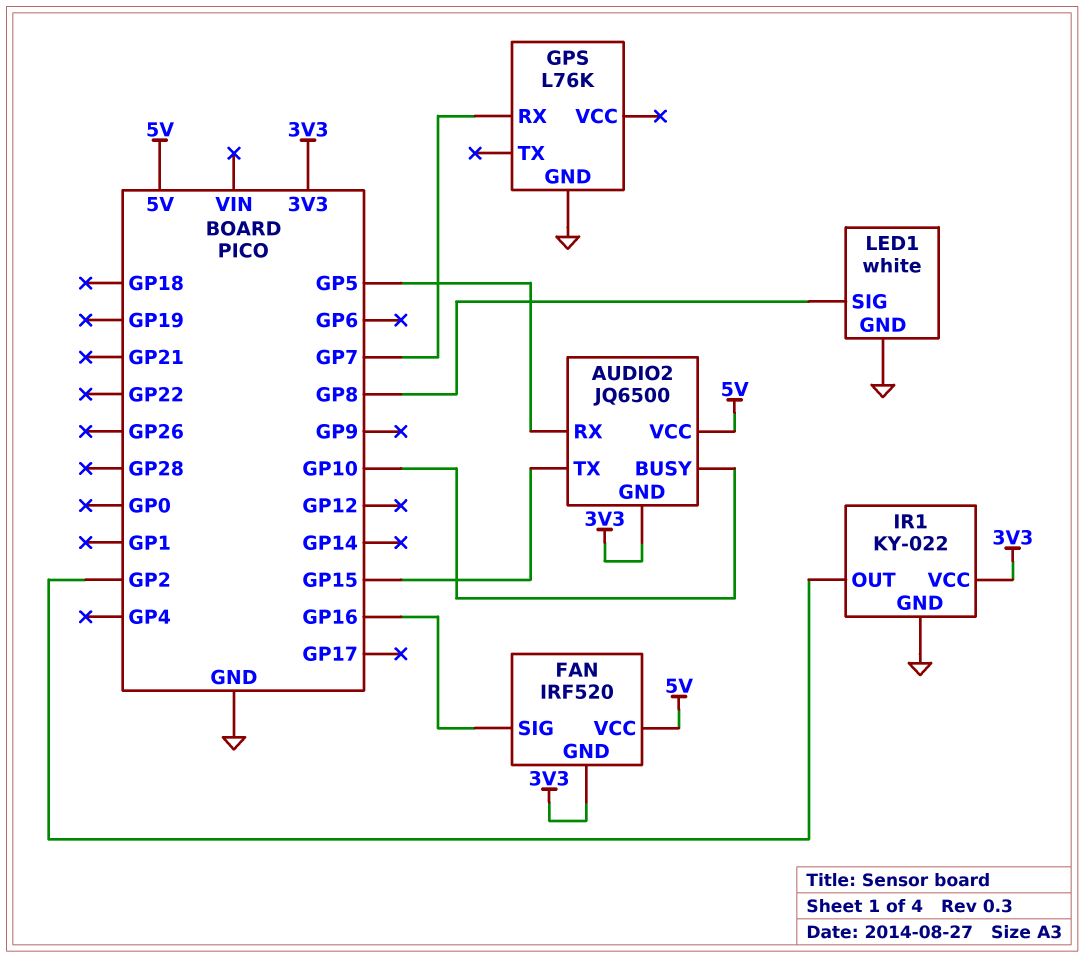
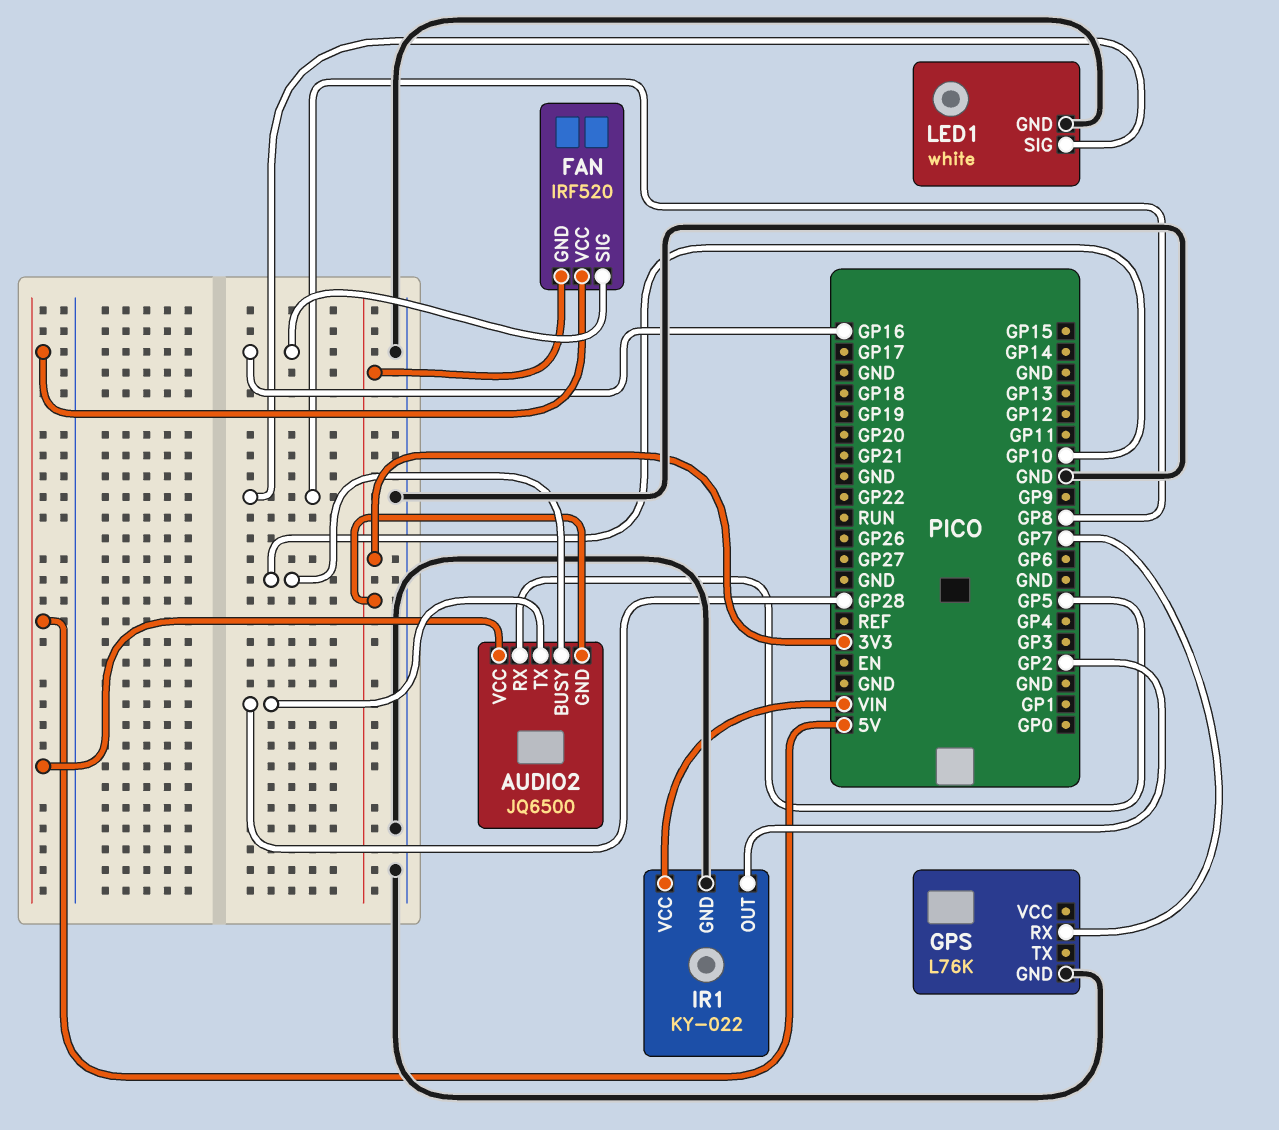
AUDIO2 pin TX: GP15 -> GP28
IR1 pin VCC: 3V3 -> VIN

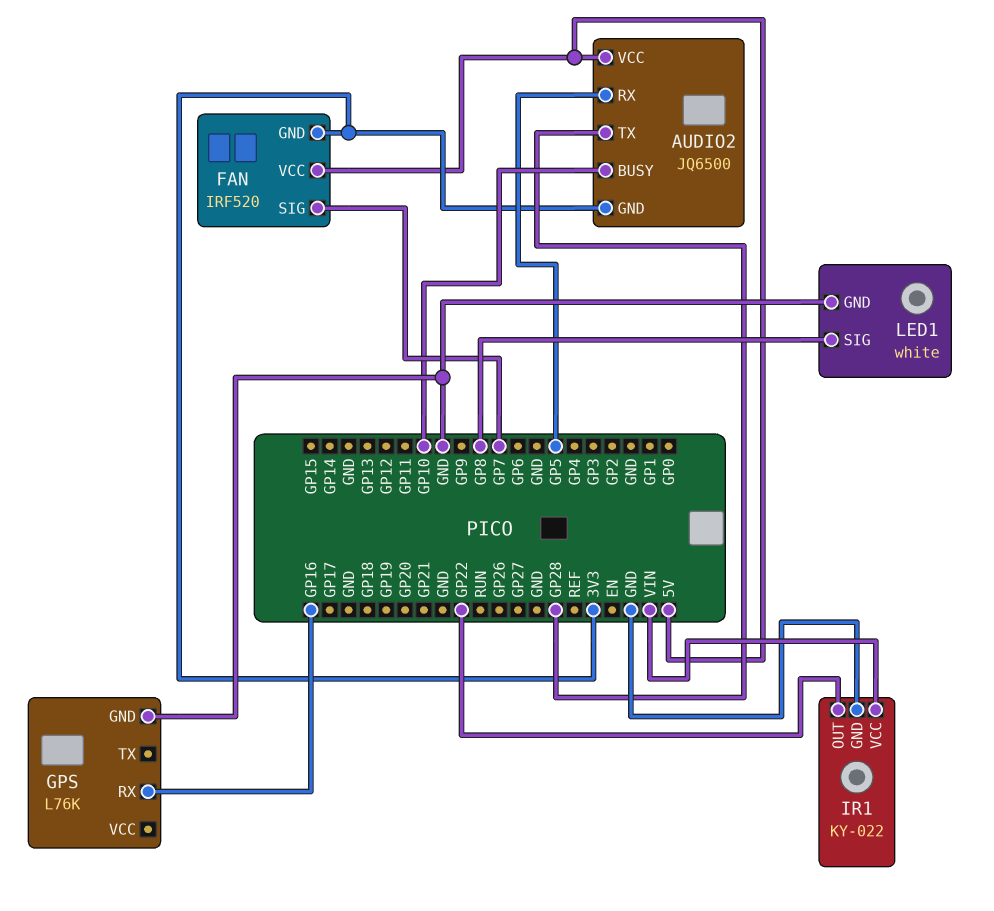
FAN pin SIG: GP16 -> GP7
GPS pin RX: GP7 -> GP16
IR1 pin OUT: GP2 -> GP22

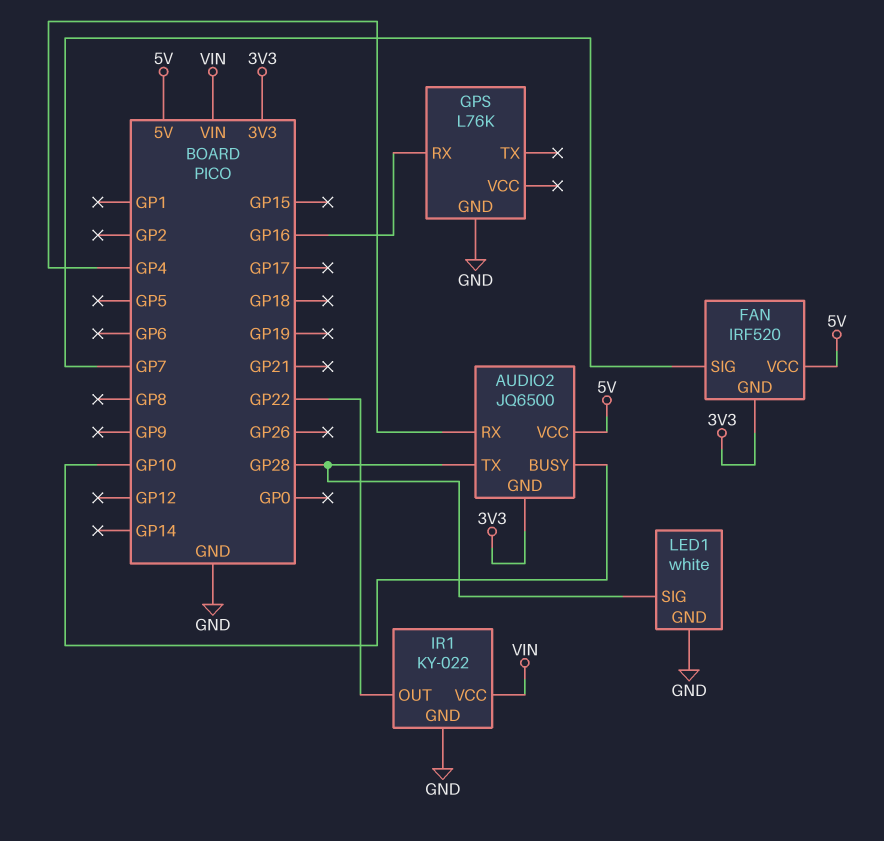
AUDIO2 pin RX: GP5 -> GP4
LED1 pin SIG: GP8 -> GP28

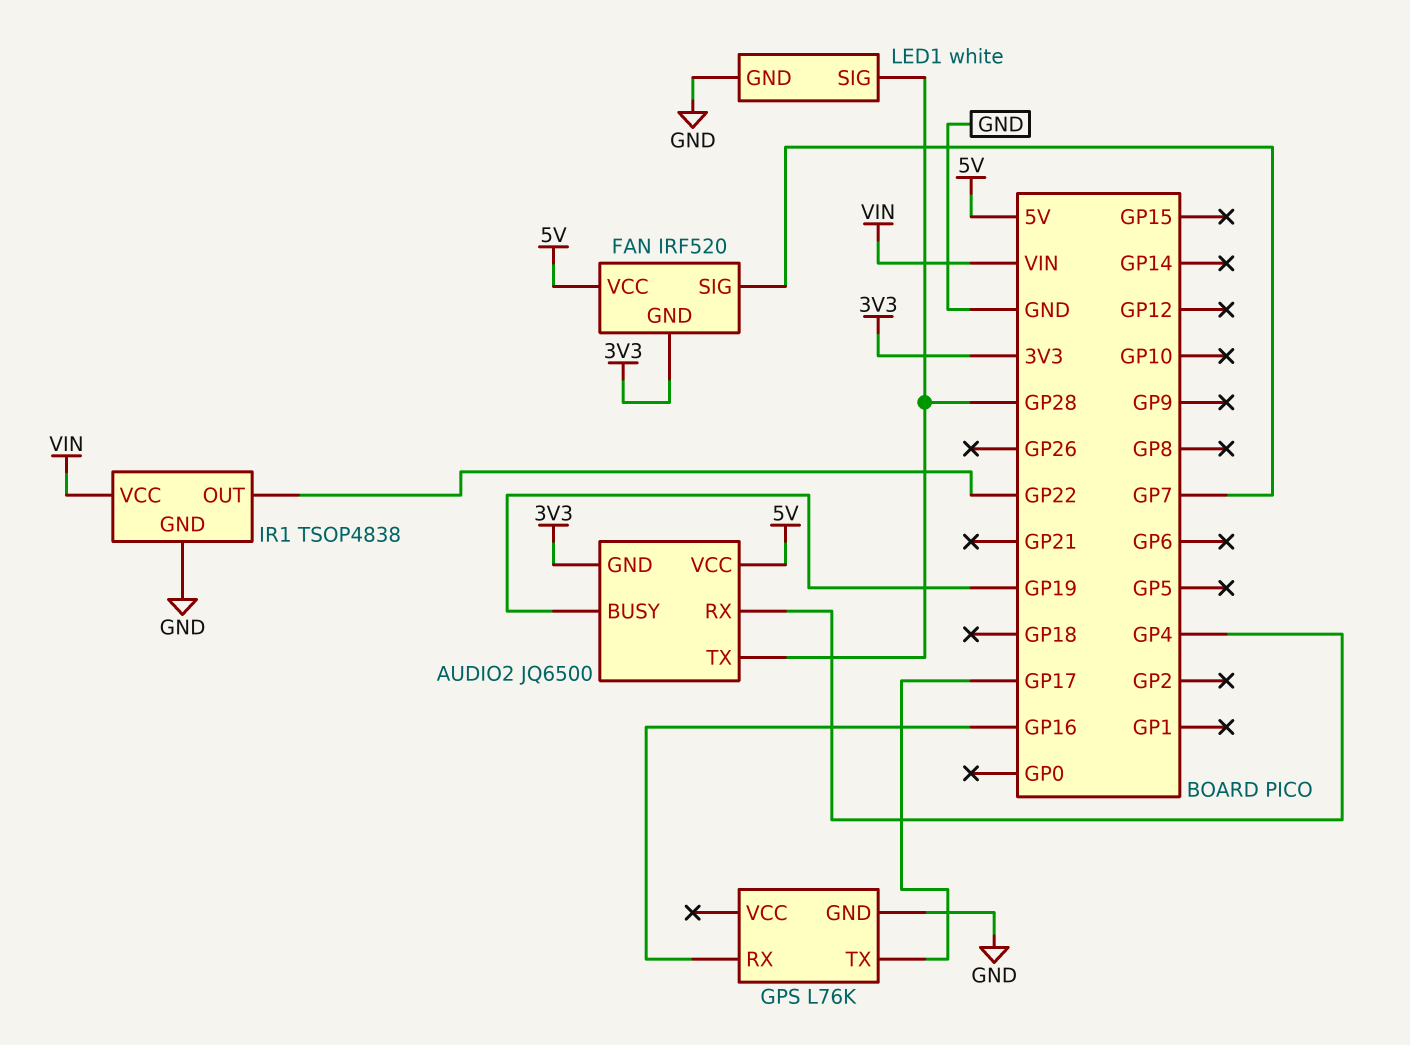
AUDIO2 pin BUSY: GP10 -> GP19
GPS pin TX: none -> GP17
IR1: KY-022 -> TSOP4838

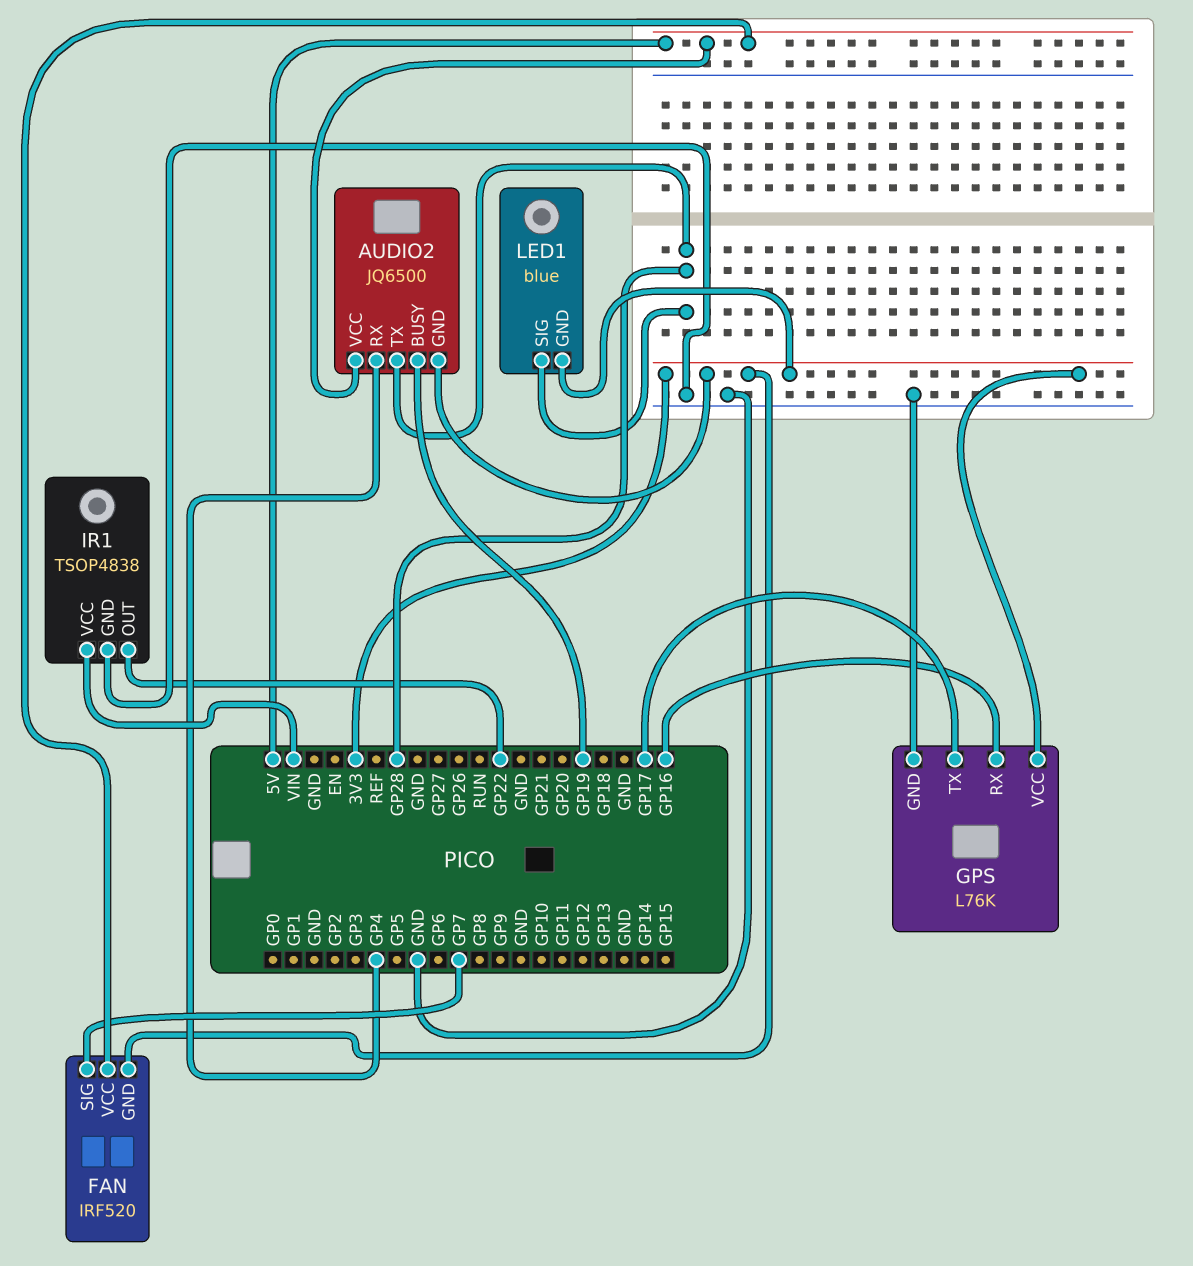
GPS pin VCC: none -> 3V3
LED1: white -> blue
LED1 pin GND: GND -> 3V3

